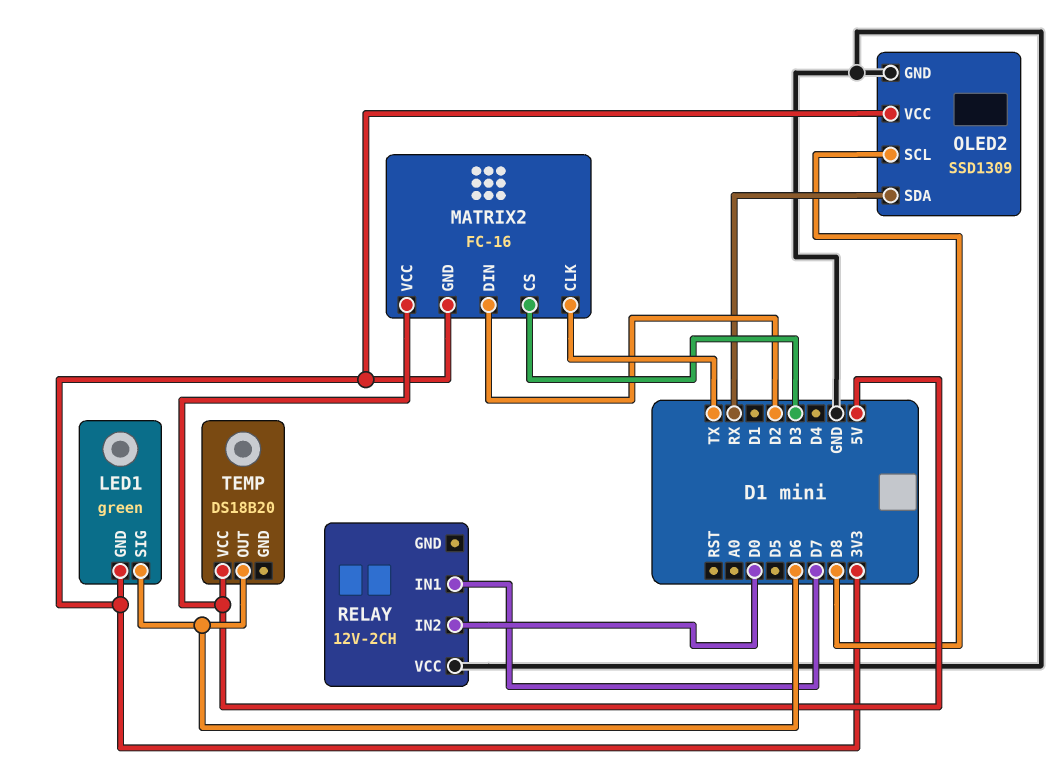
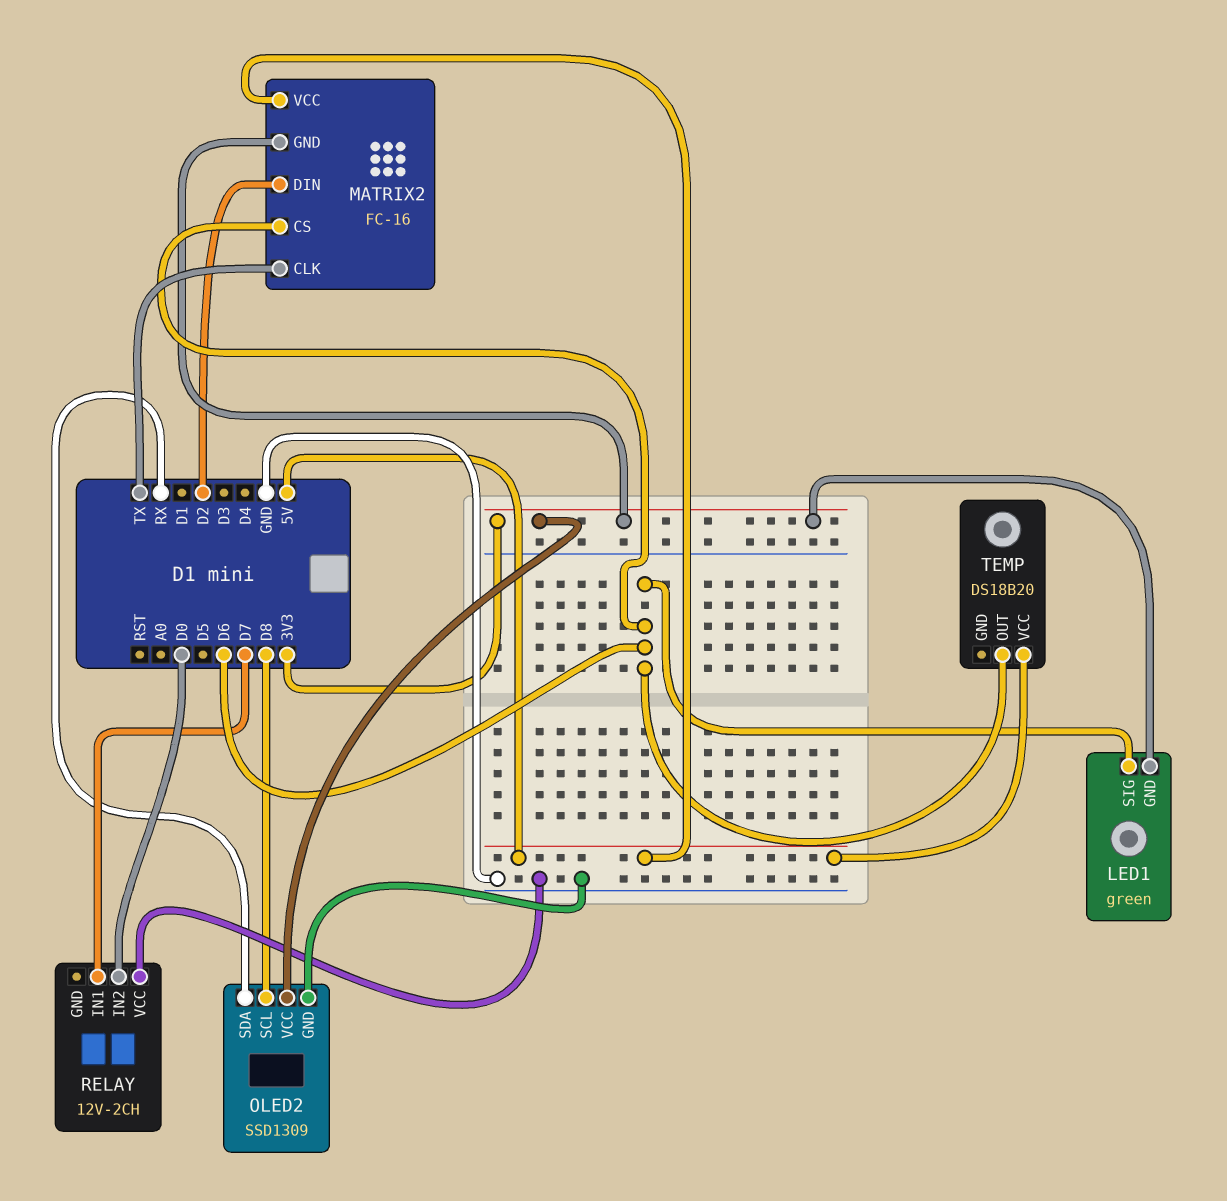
MATRIX2 pin CS: D3 -> D6

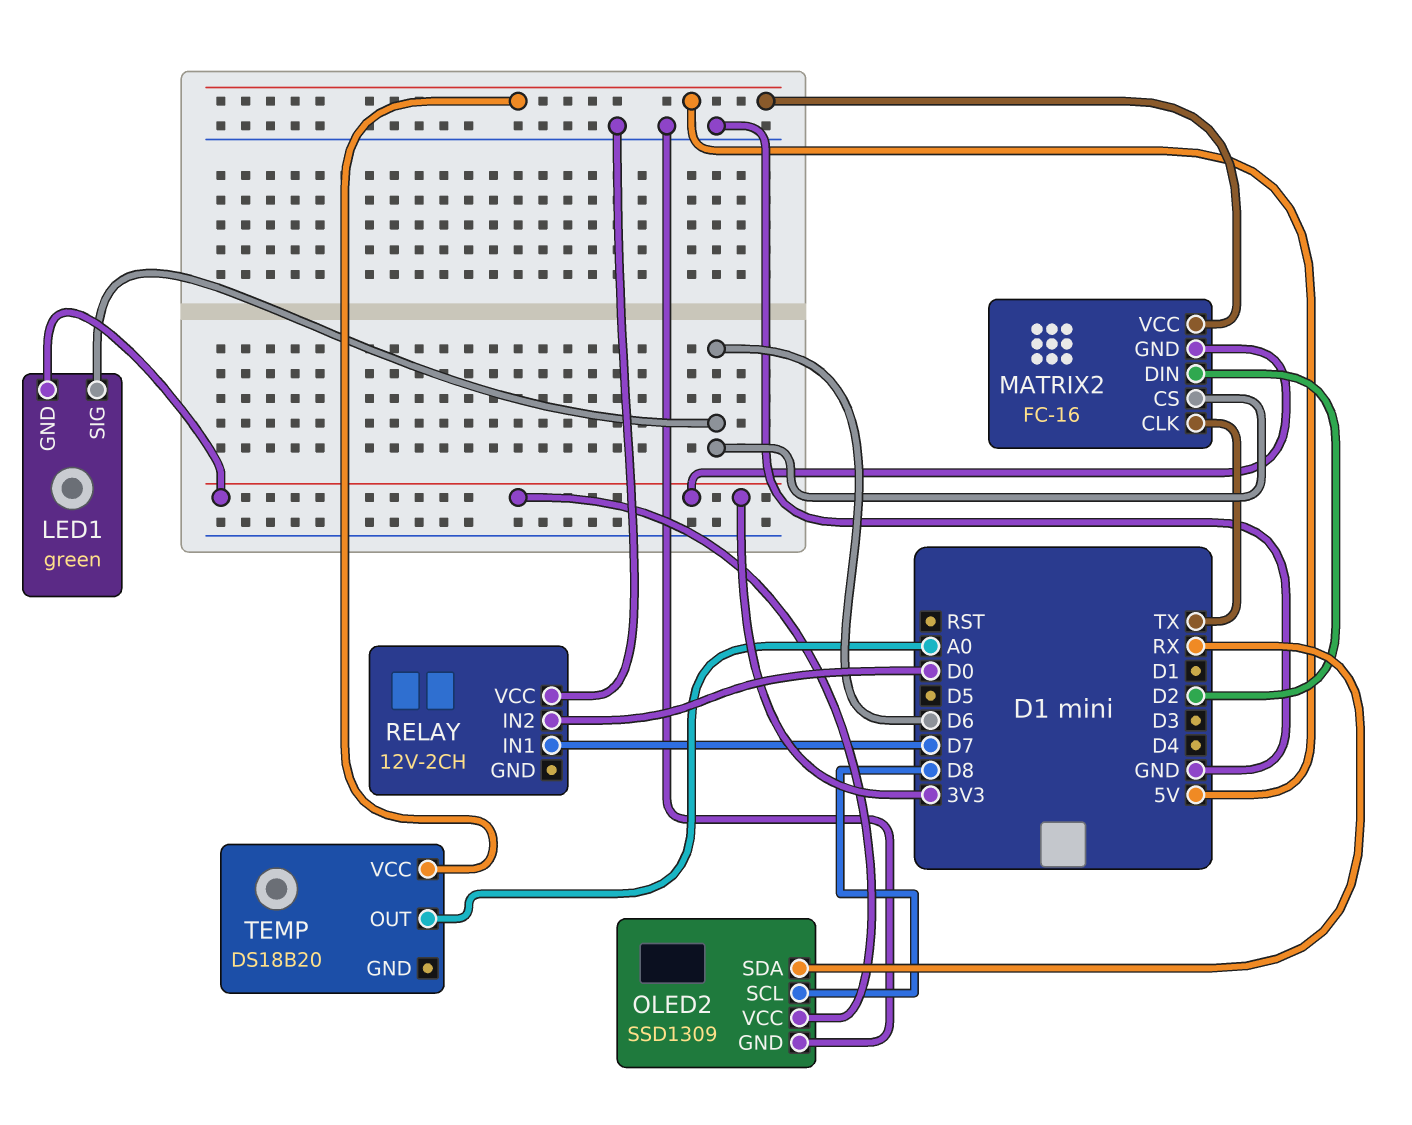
TEMP pin OUT: D6 -> A0

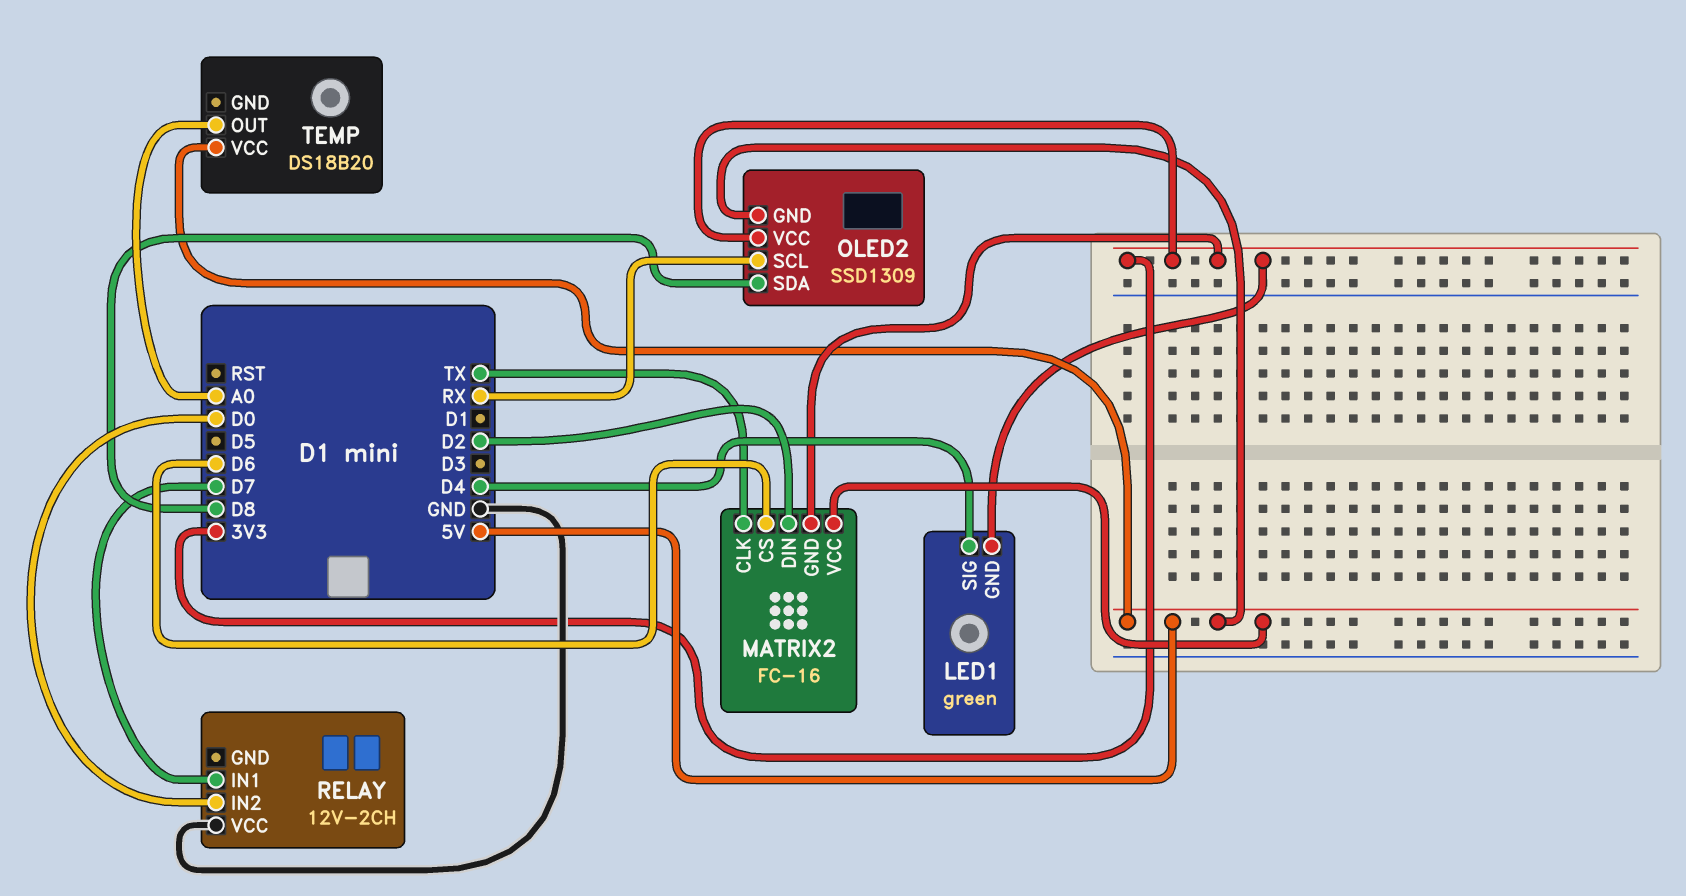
LED1 pin SIG: D6 -> D4
OLED2 pin GND: GND -> 5V
OLED2 pin SCL: D8 -> RX
OLED2 pin SDA: RX -> D8

